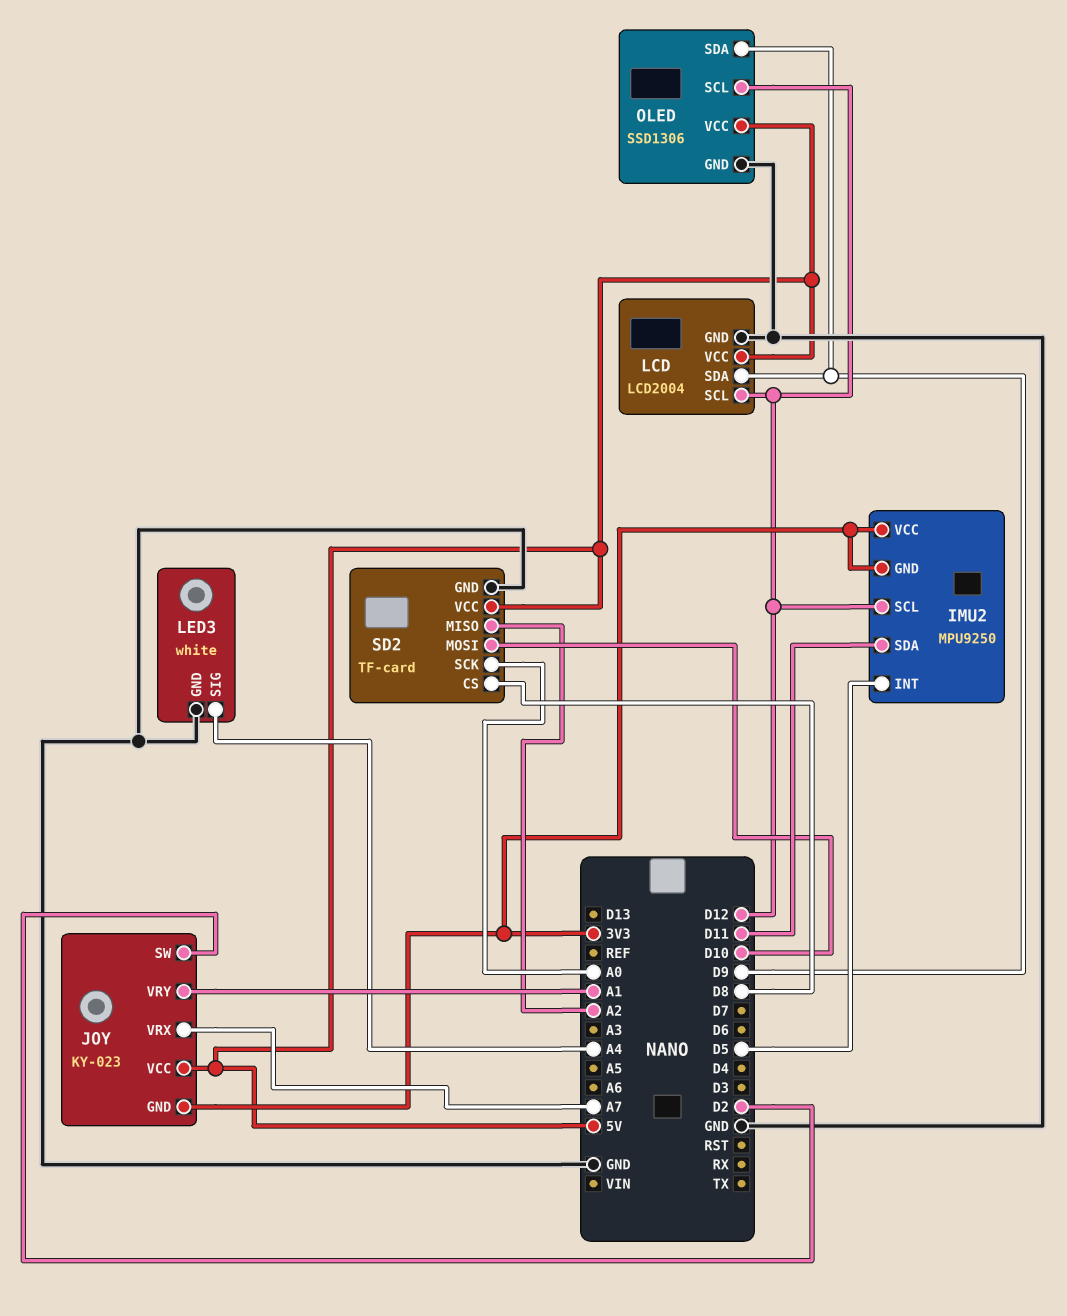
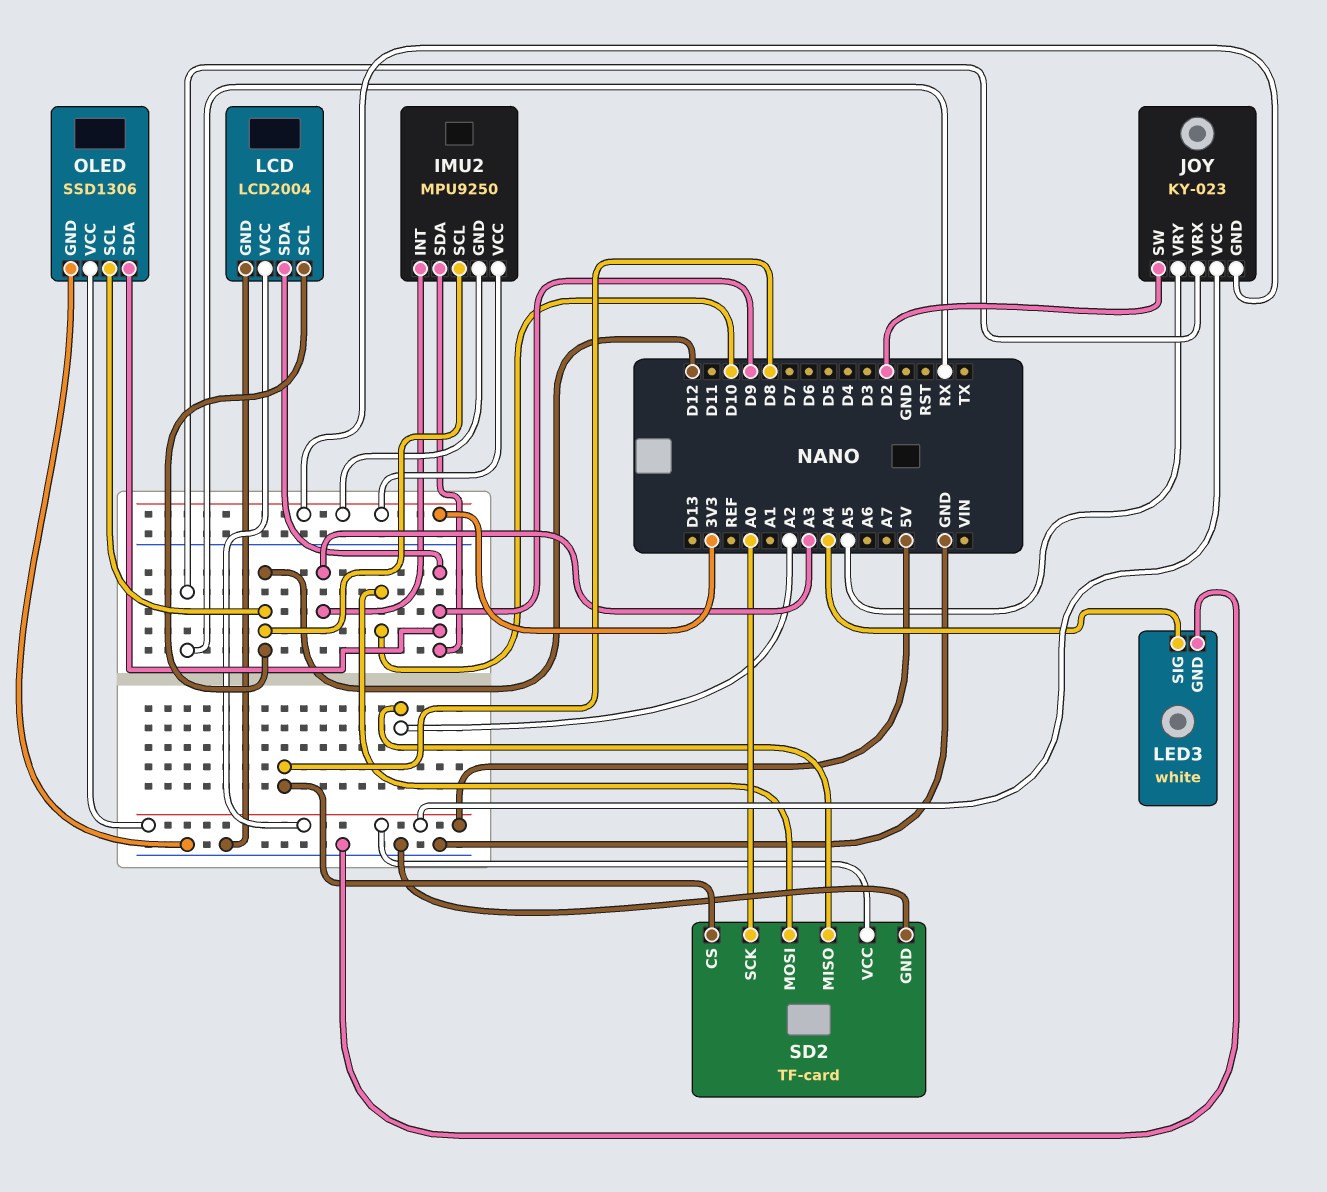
IMU2 pin INT: D5 -> A3
IMU2 pin SDA: D11 -> D9
JOY pin VRX: A7 -> RX
JOY pin VRY: A1 -> A5

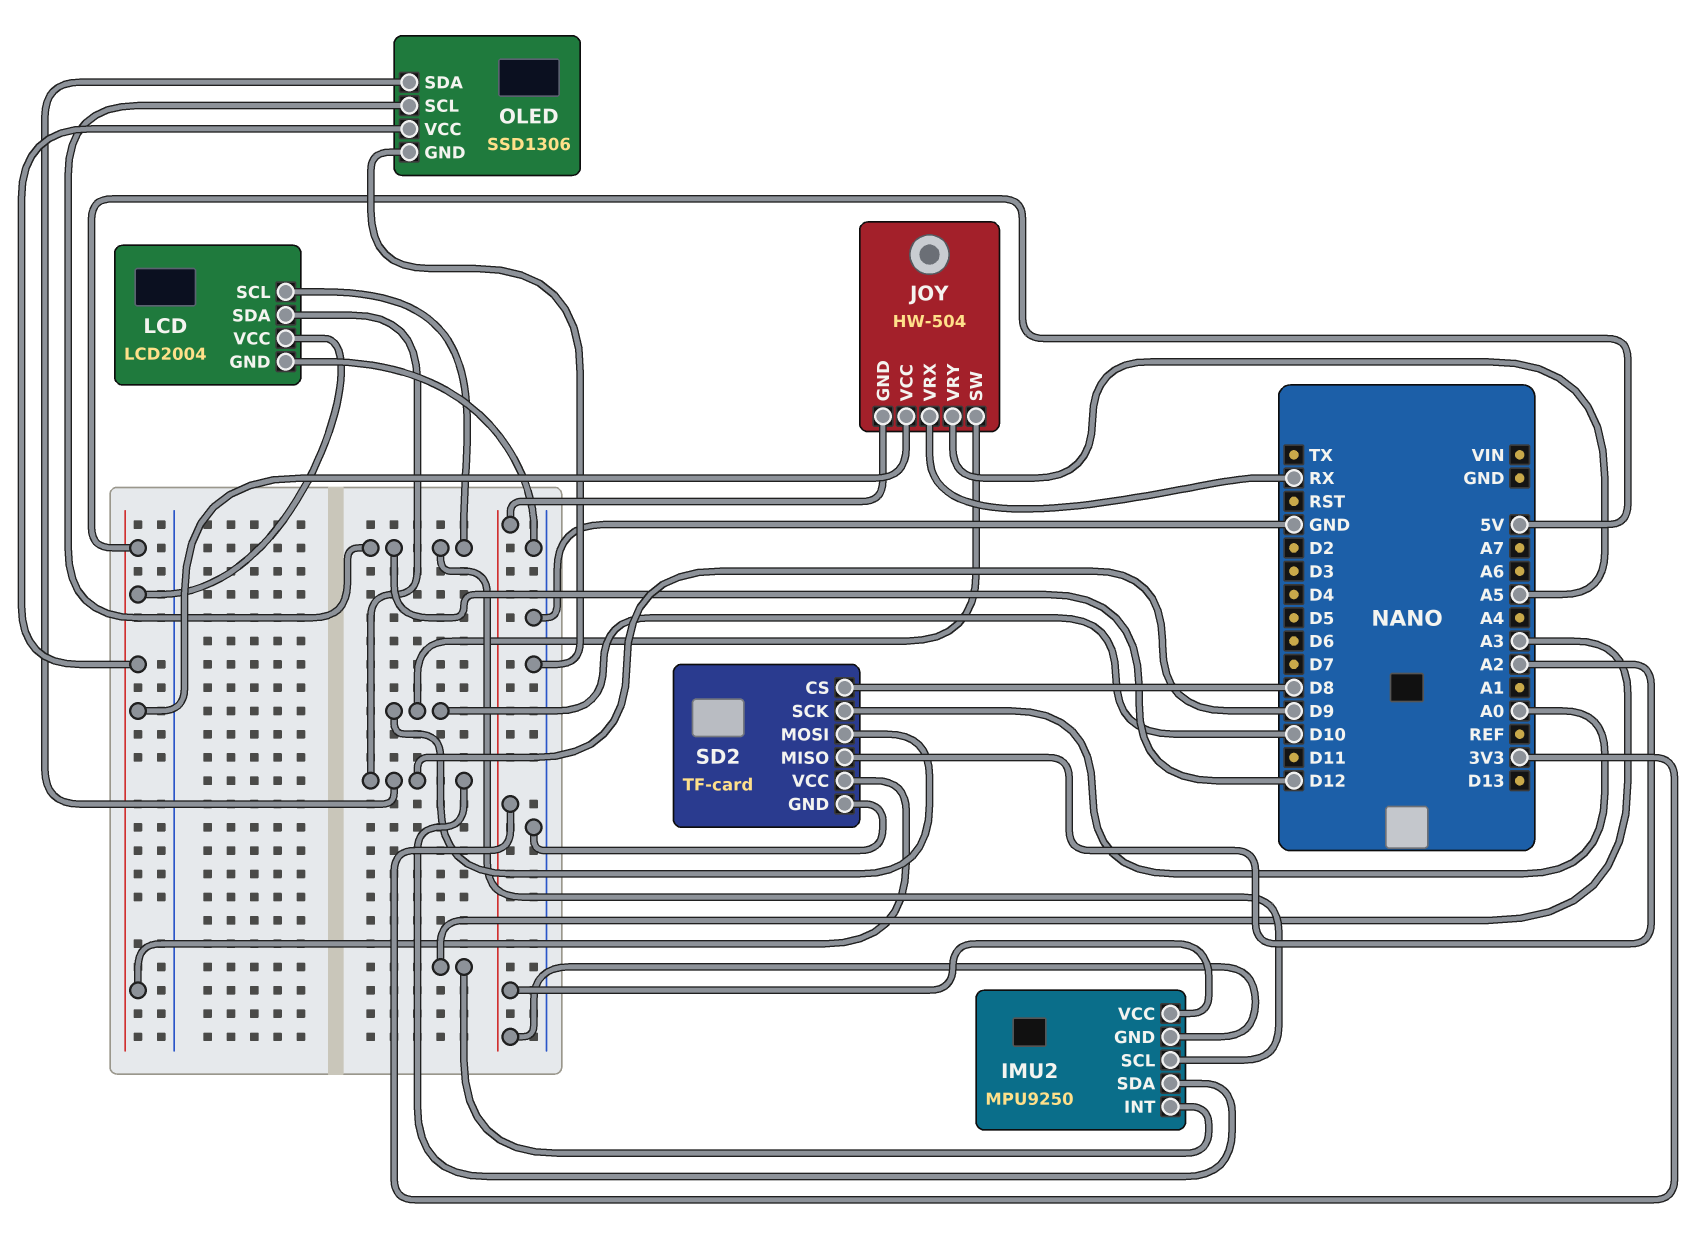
JOY: KY-023 -> HW-504
JOY pin SW: D2 -> D10
LED3: white -> none
LED3 pin GND: GND -> none
LED3 pin SIG: A4 -> none

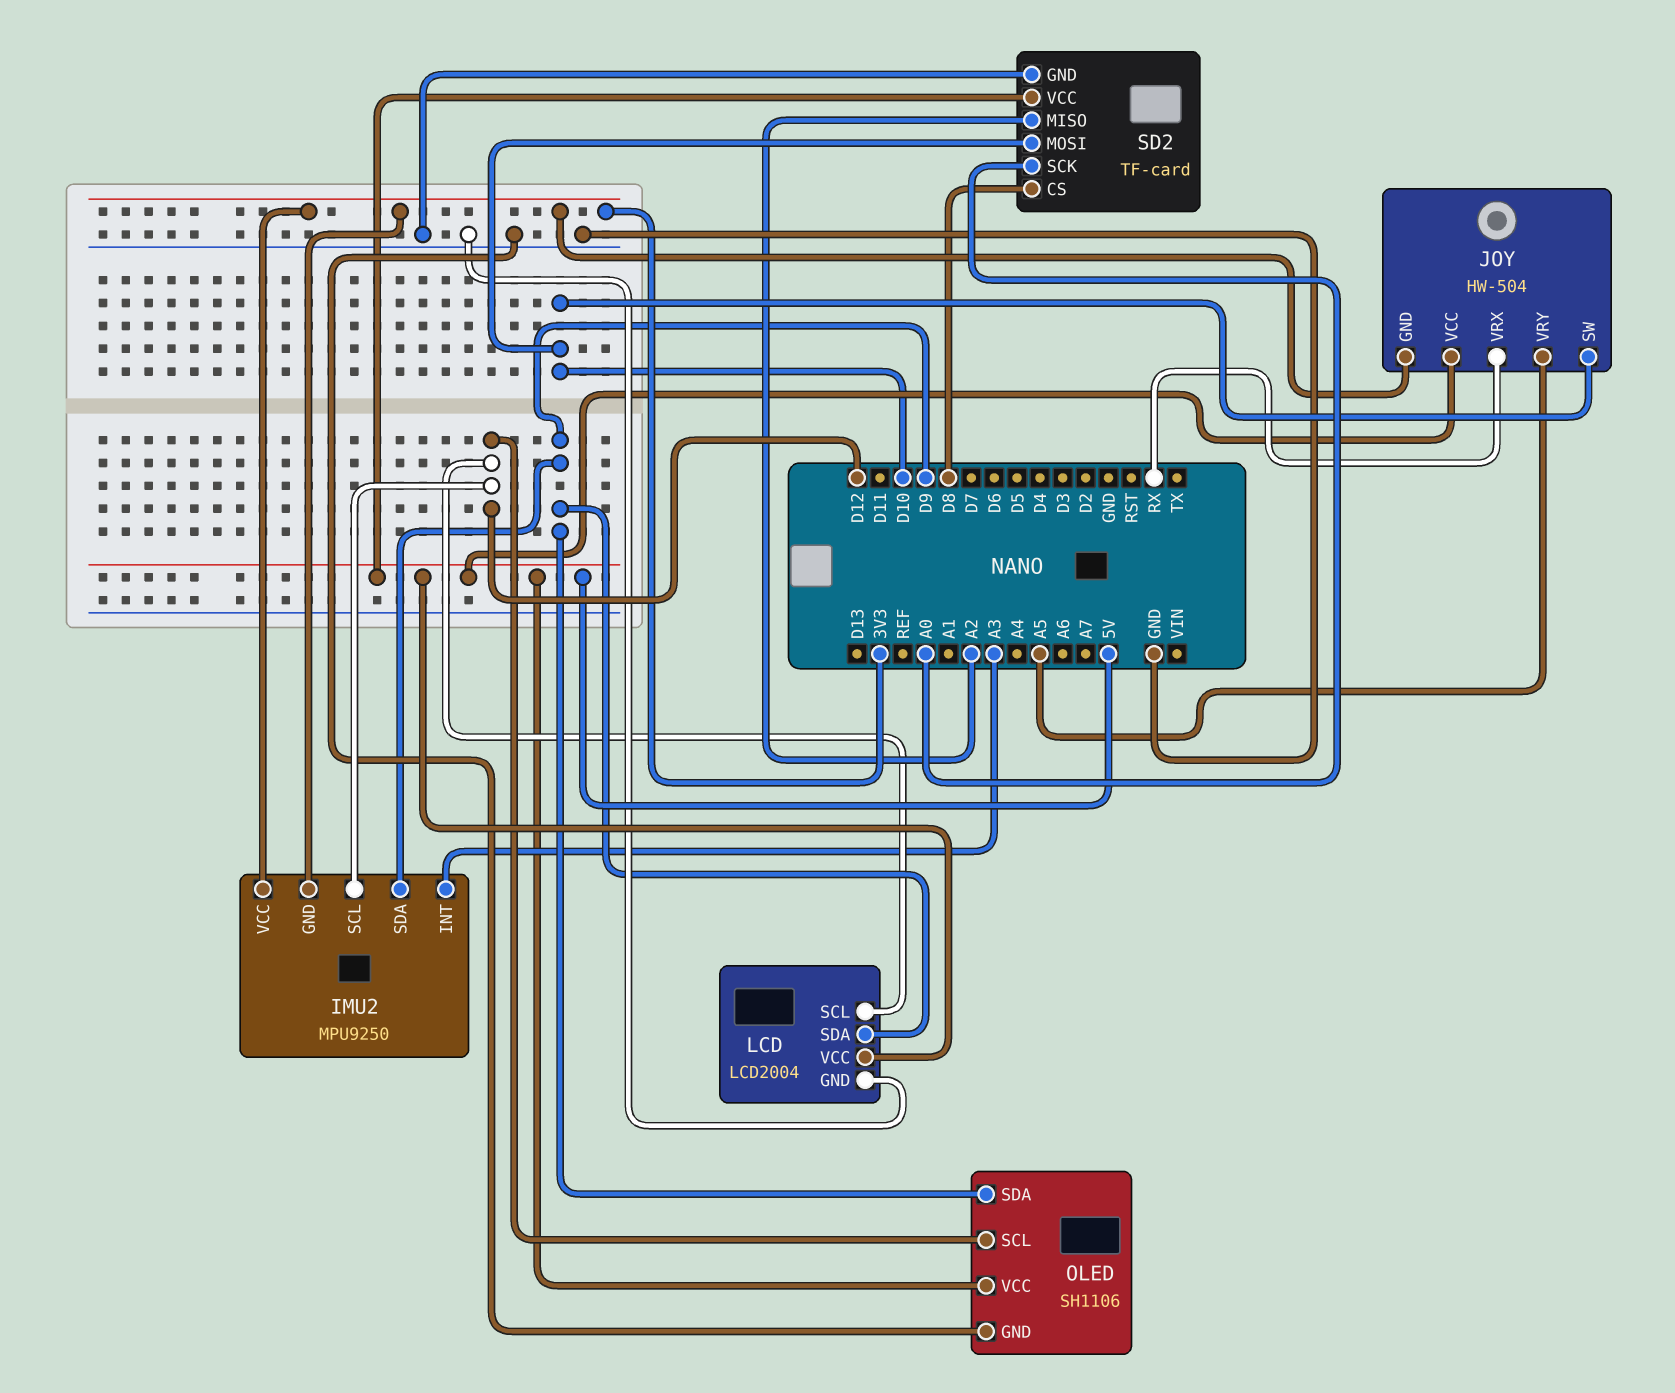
OLED: SSD1306 -> SH1106

